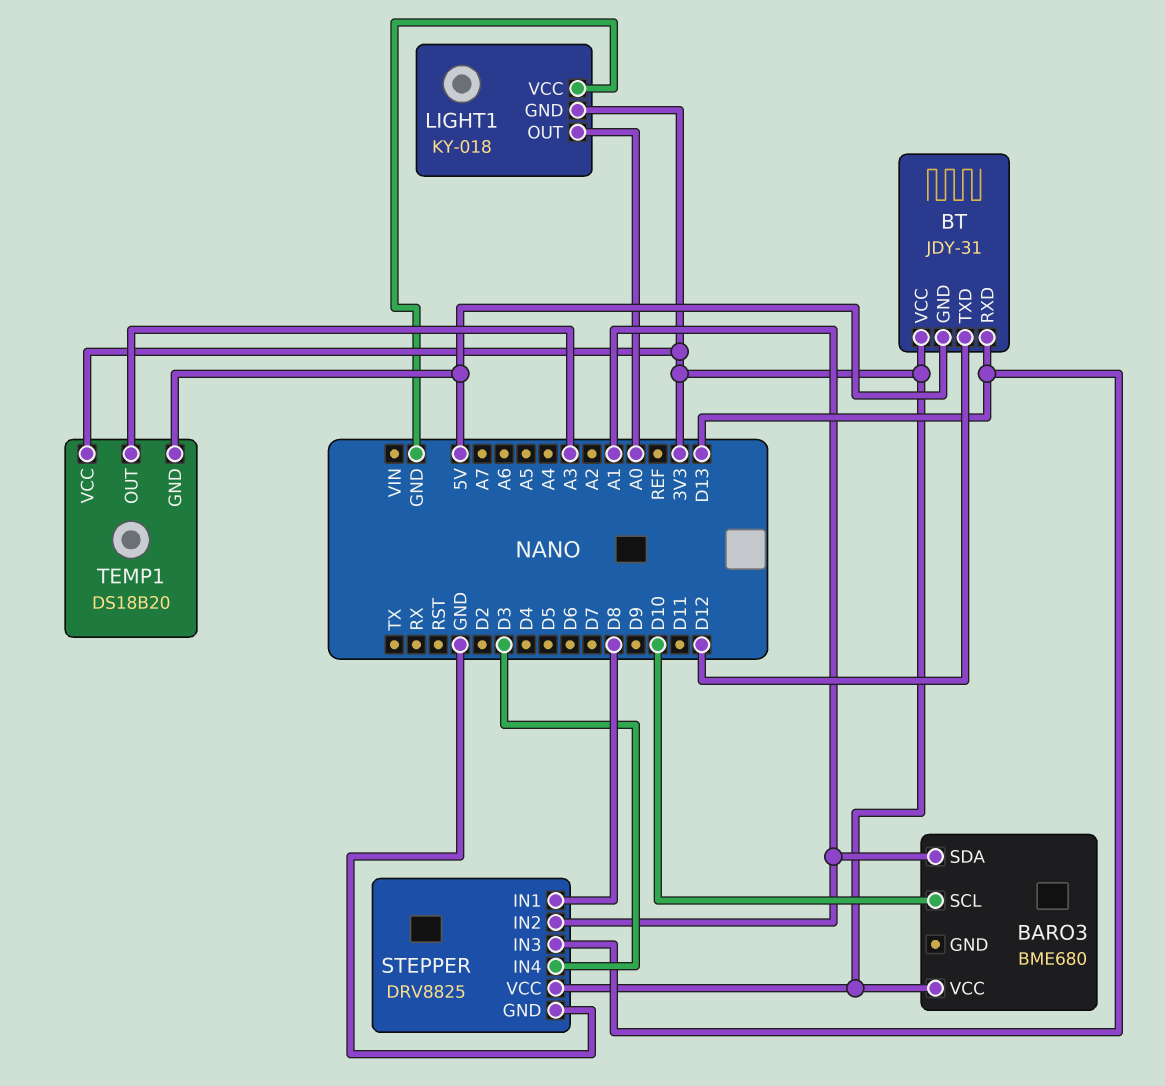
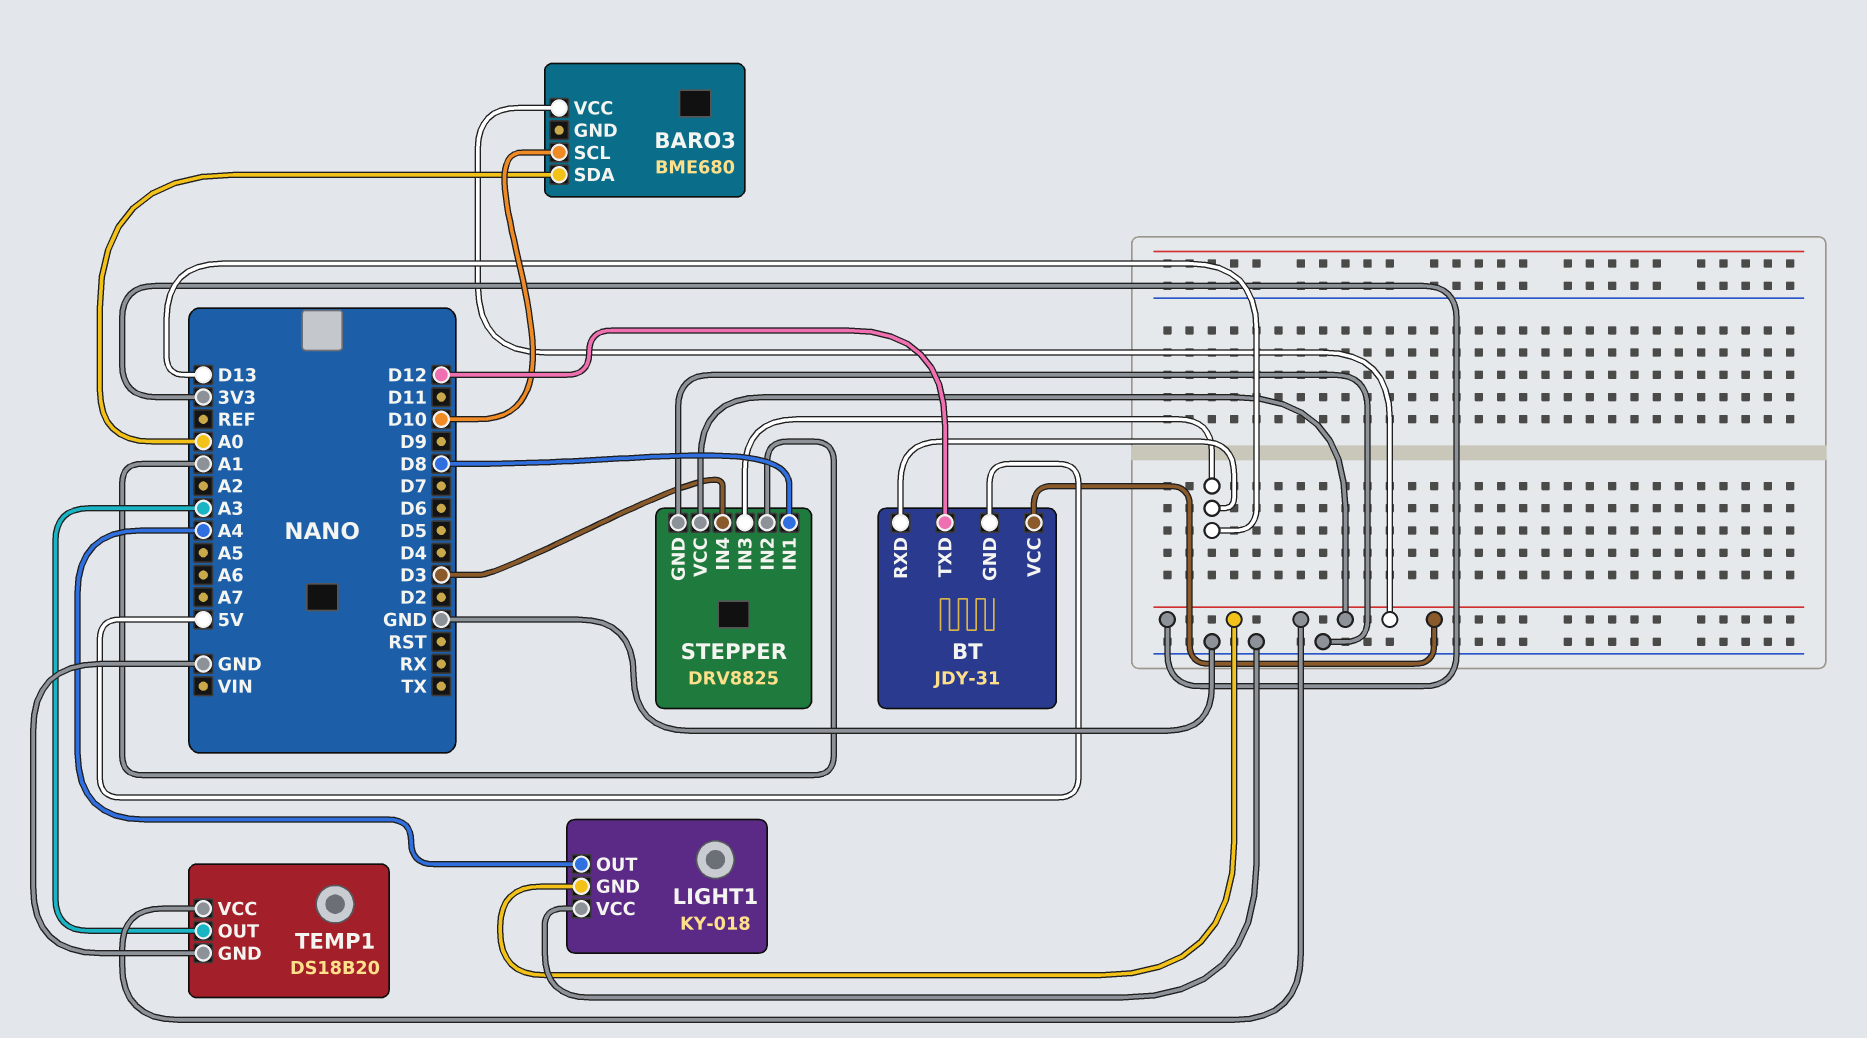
BARO3 pin SDA: A1 -> A0
LIGHT1 pin OUT: A0 -> A4
TEMP1 pin GND: 5V -> GND

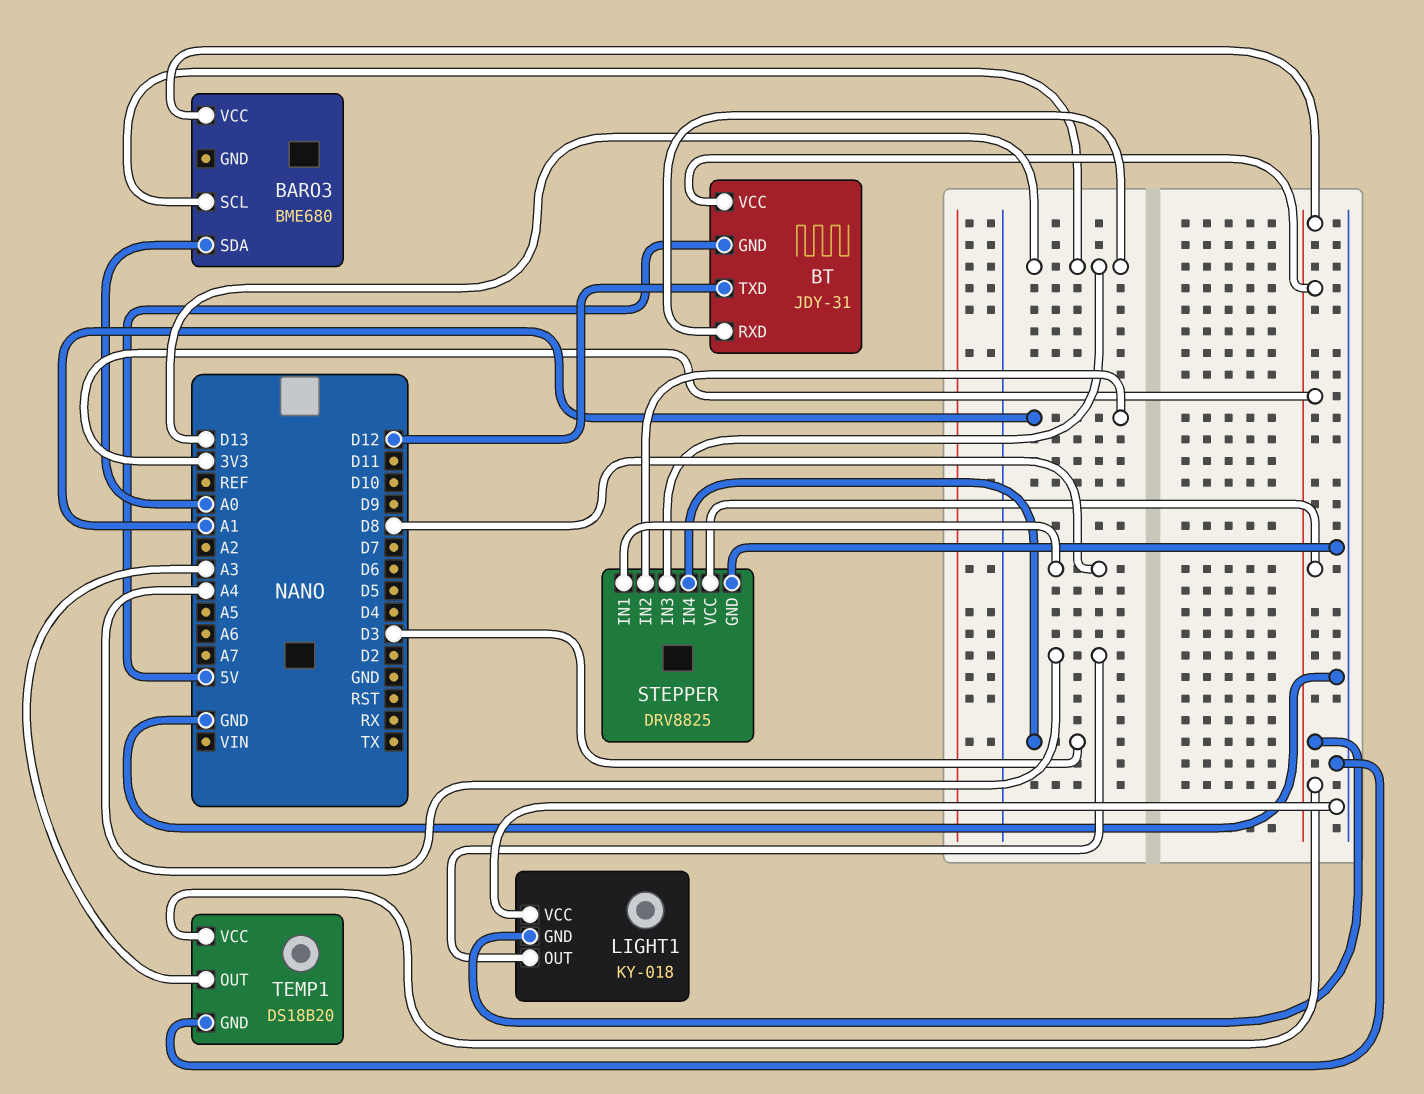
BARO3 pin SCL: D10 -> D13

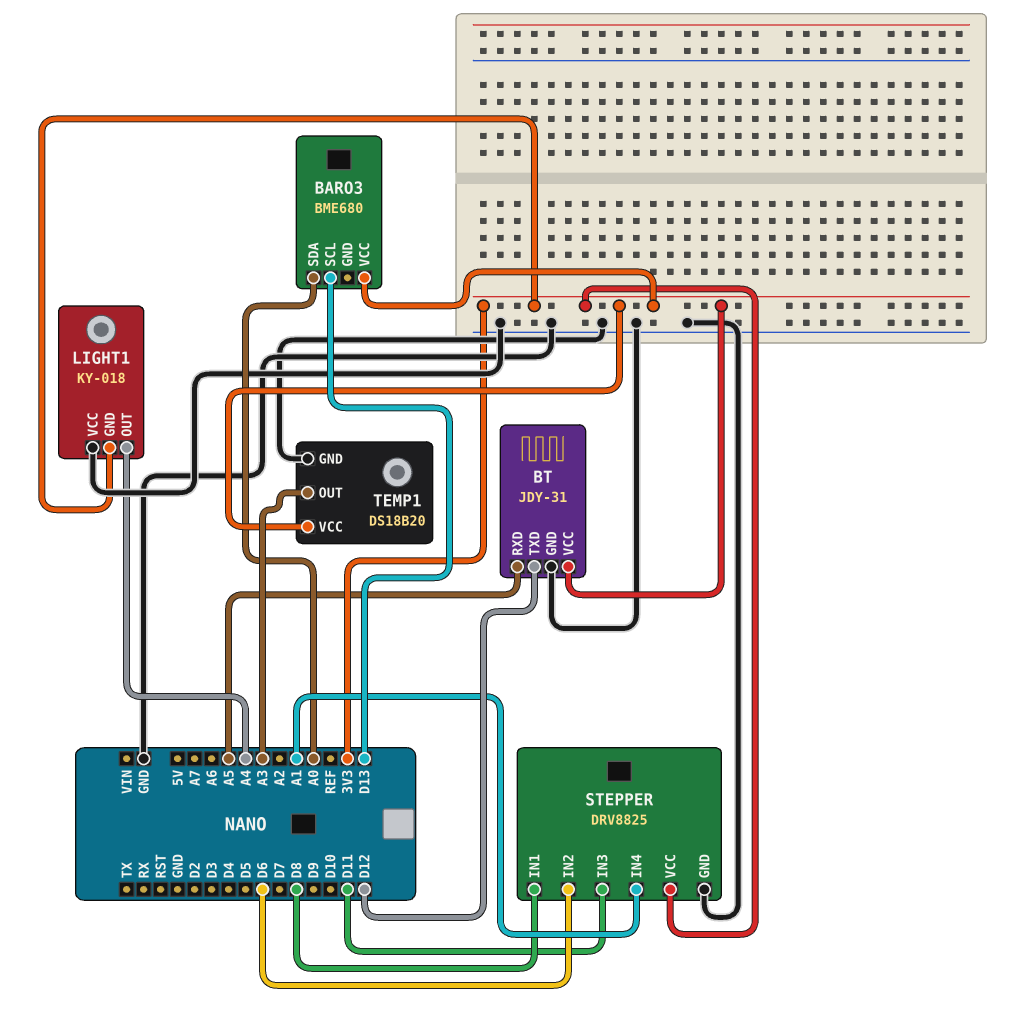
BT pin GND: 5V -> GND
BT pin RXD: D13 -> A5
STEPPER pin IN2: A1 -> D6
STEPPER pin IN3: D13 -> D11
STEPPER pin IN4: D3 -> A1

